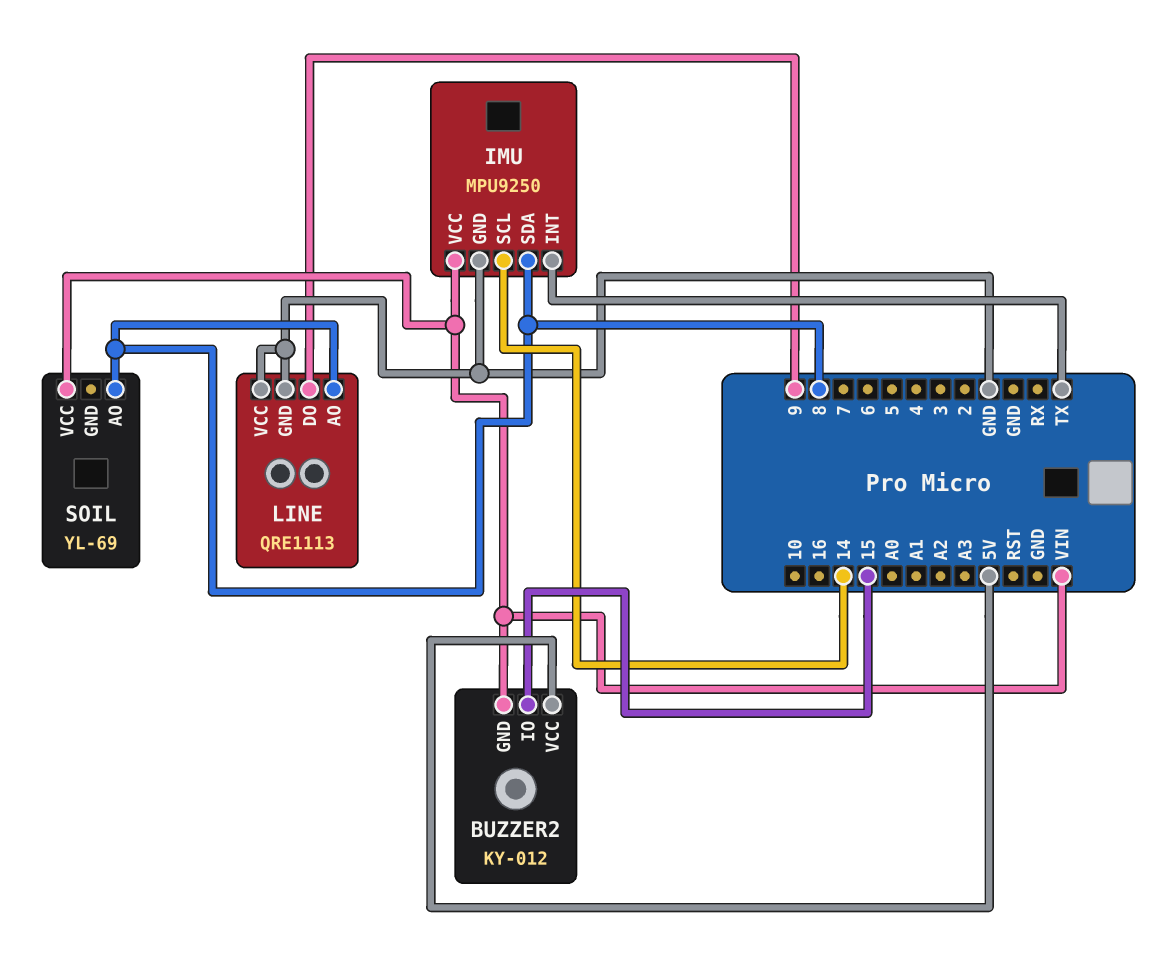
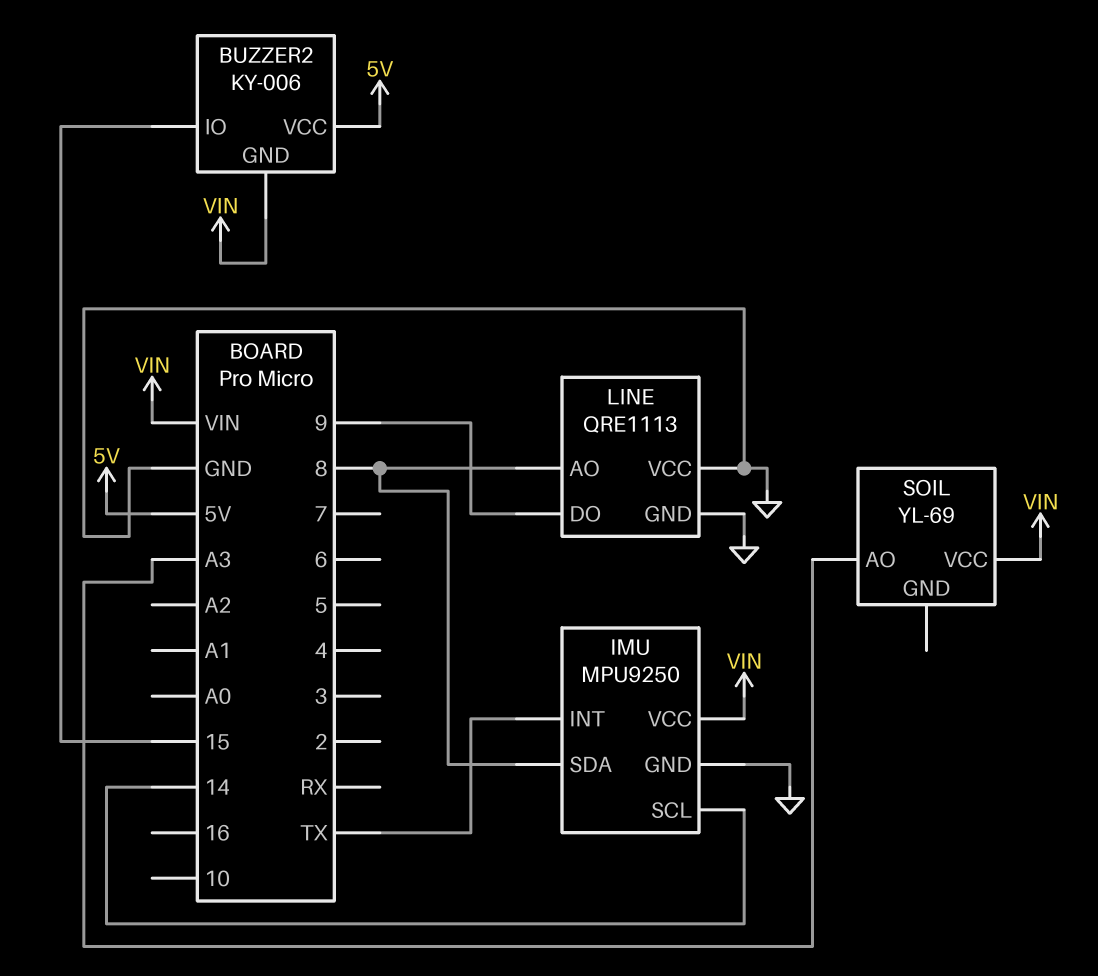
BUZZER2: KY-012 -> KY-006
SOIL pin AO: 8 -> A3

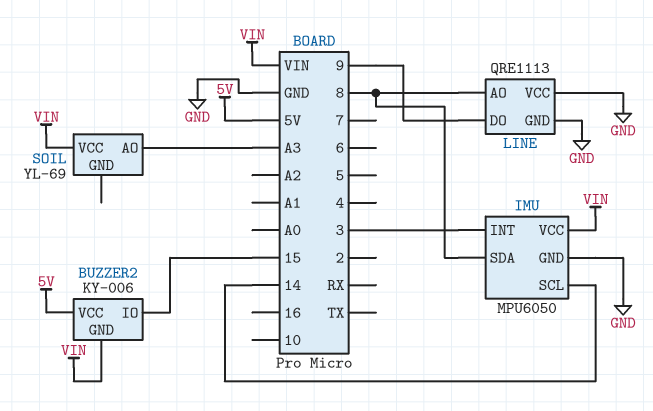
IMU: MPU9250 -> MPU6050
IMU pin INT: TX -> 3

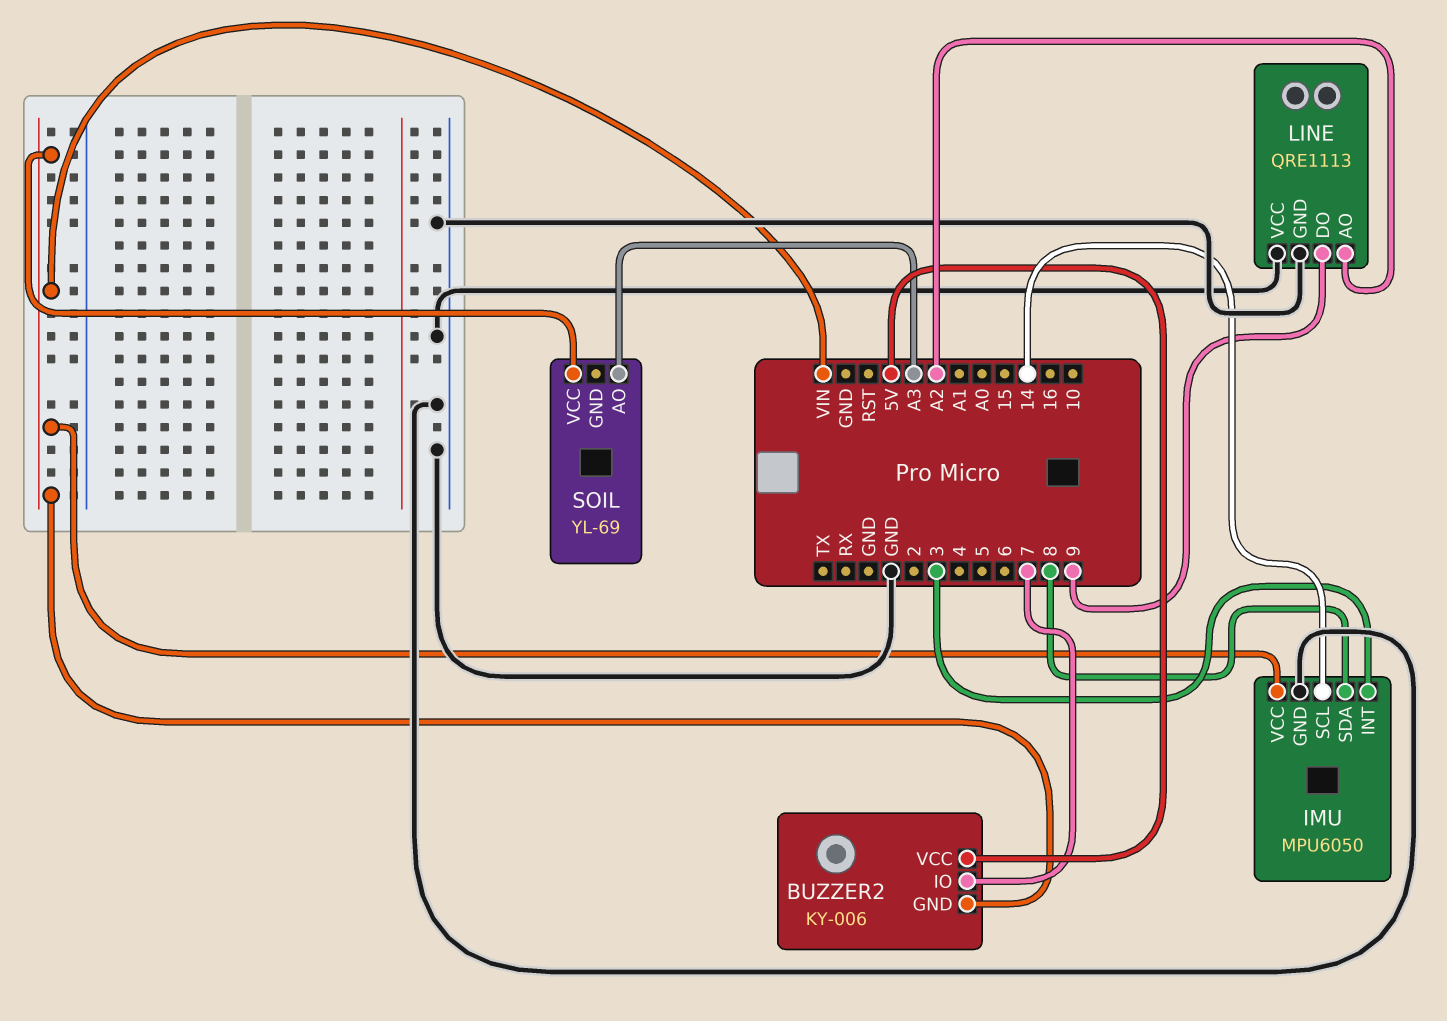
BUZZER2 pin IO: 15 -> 7
LINE pin AO: 8 -> A2

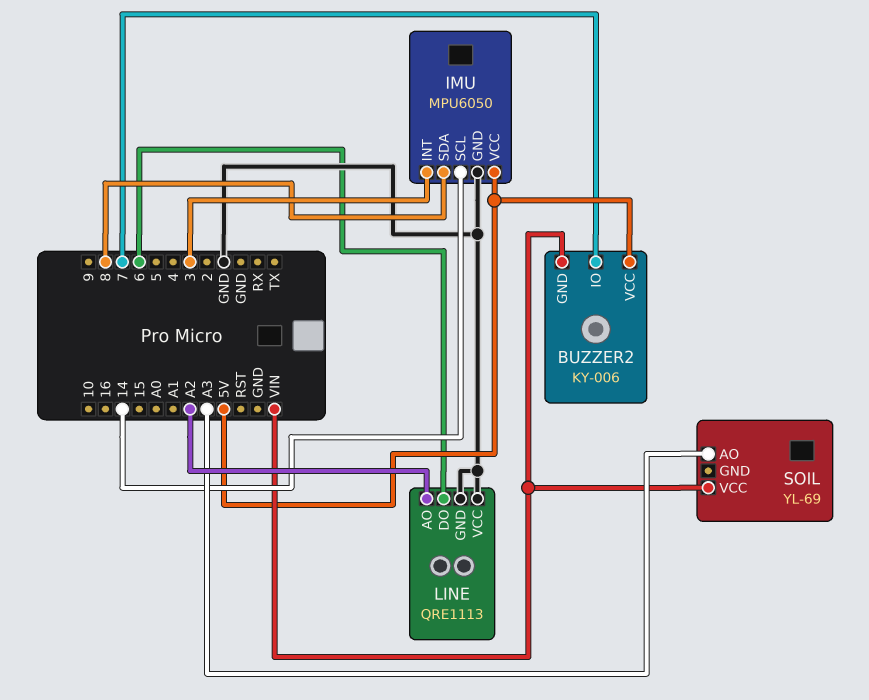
IMU pin VCC: VIN -> 5V
LINE pin DO: 9 -> 6

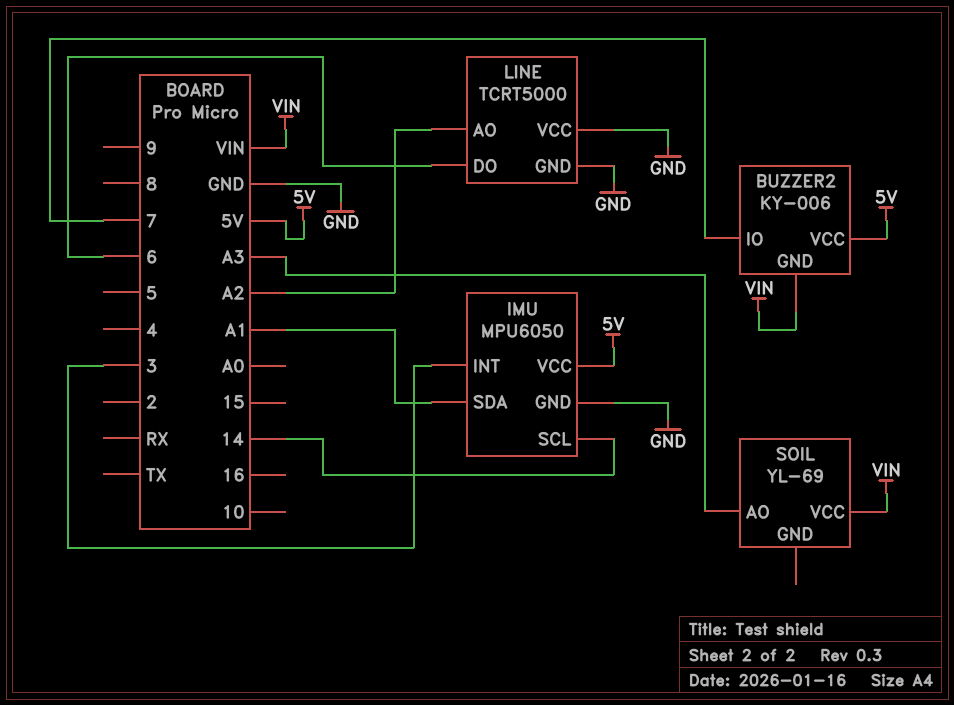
IMU pin SDA: 8 -> A1
LINE: QRE1113 -> TCRT5000

